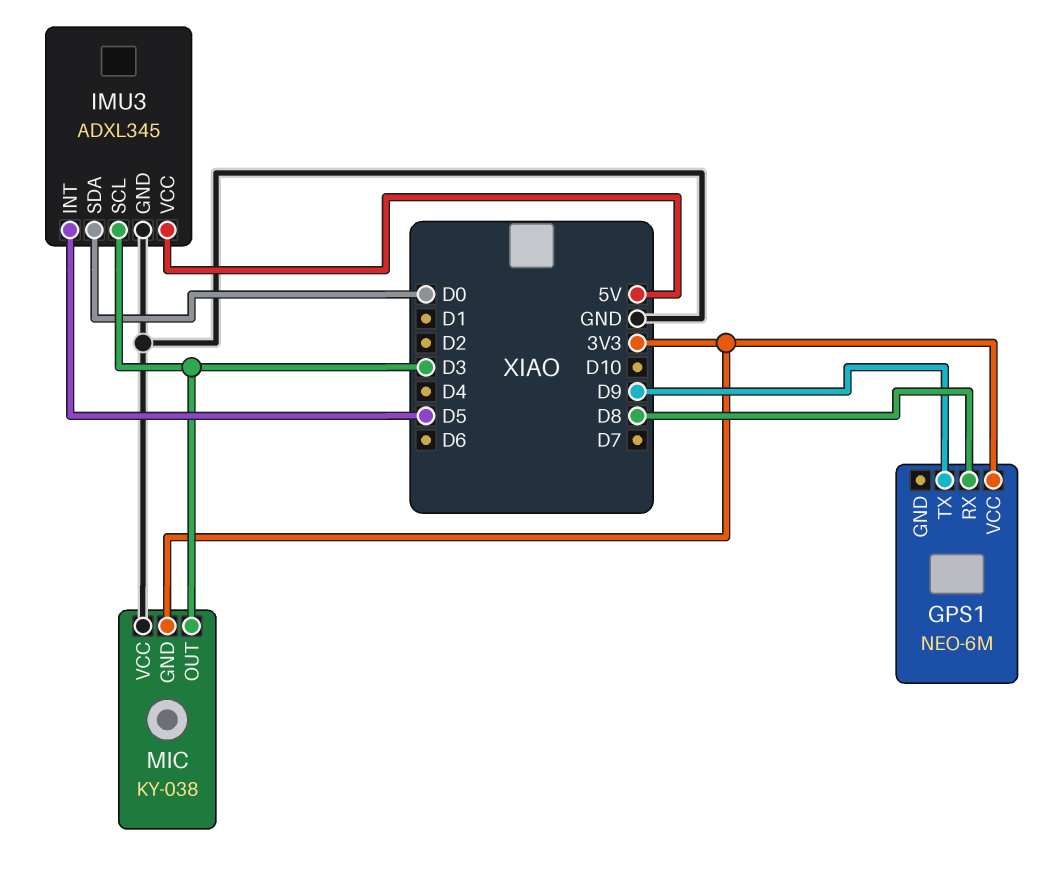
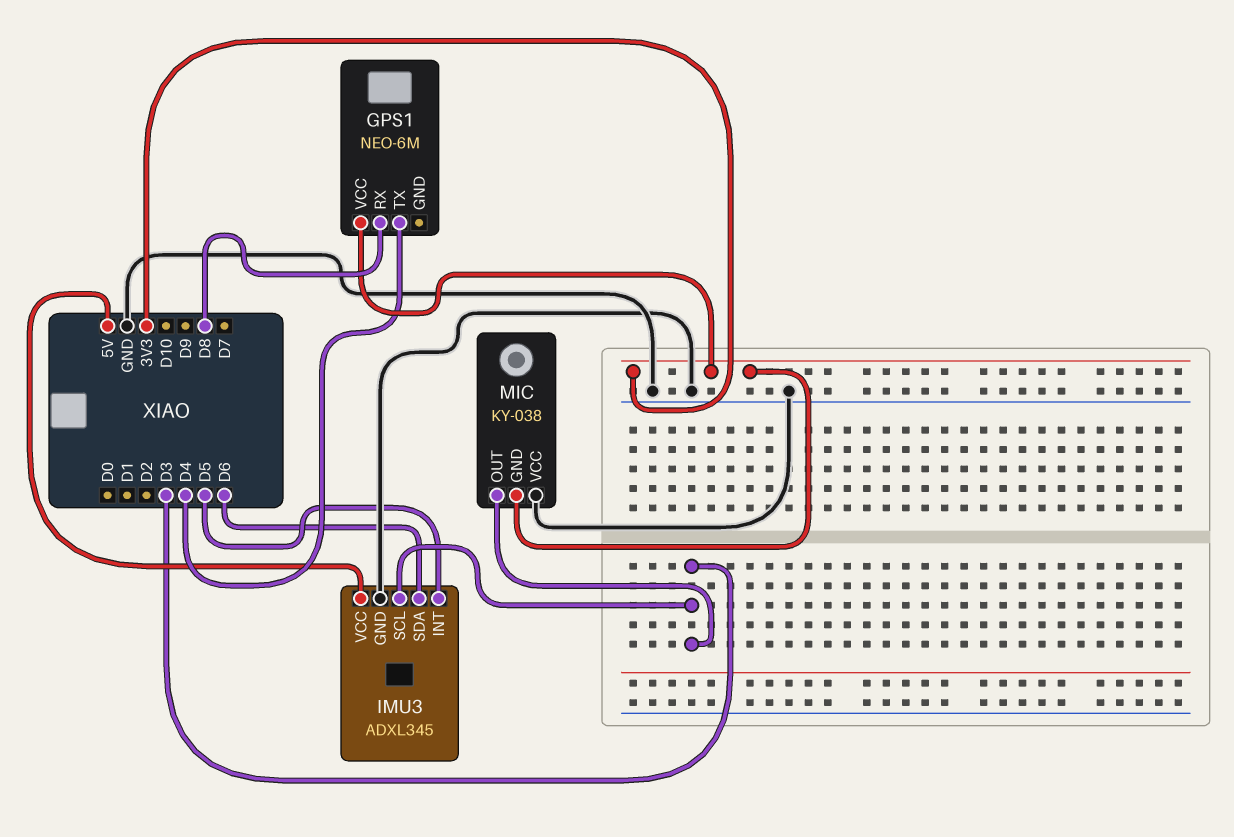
GPS1 pin TX: D9 -> D4
IMU3 pin SDA: D0 -> D6

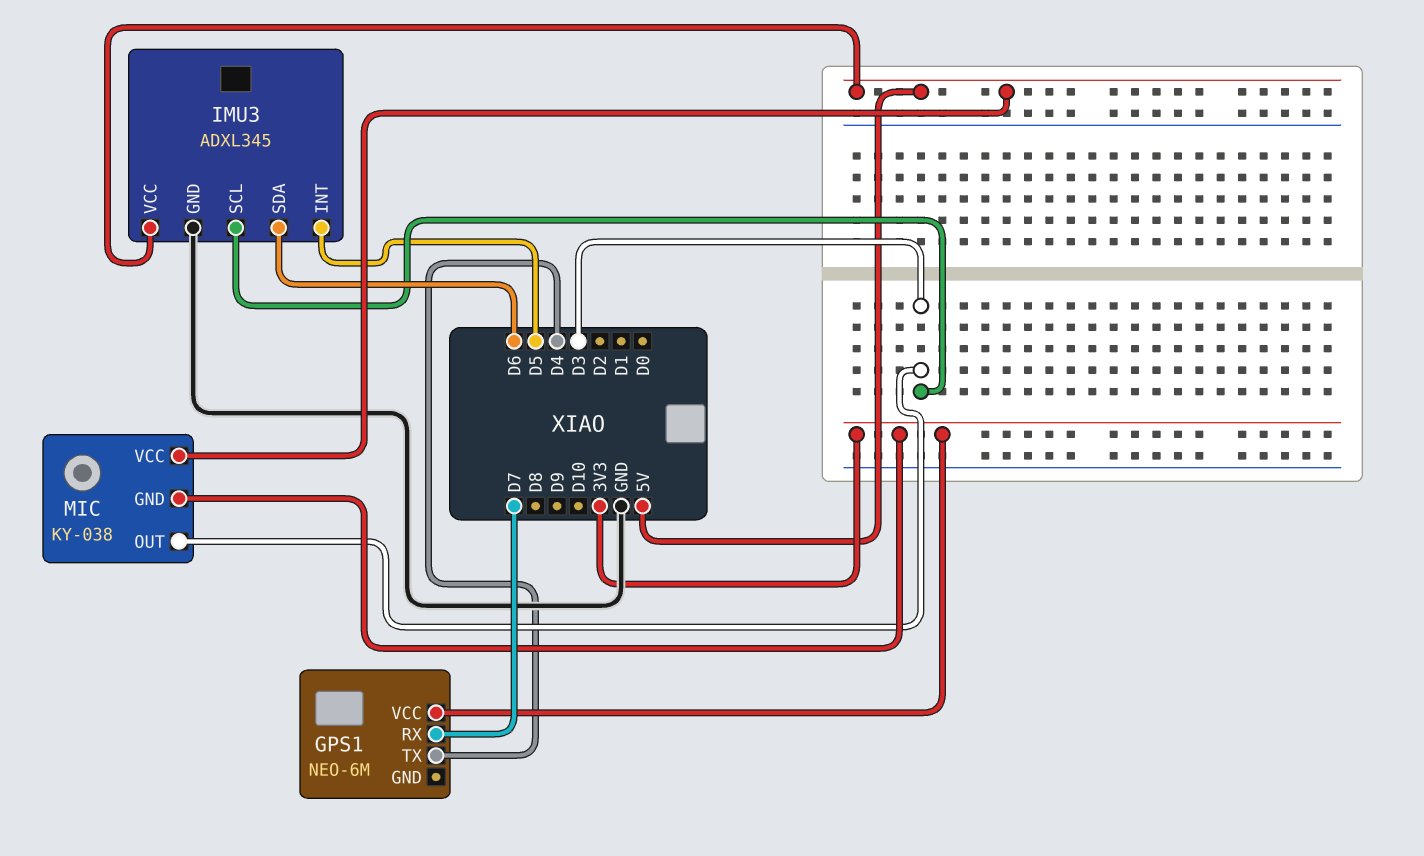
GPS1 pin RX: D8 -> D7
MIC pin VCC: GND -> 5V

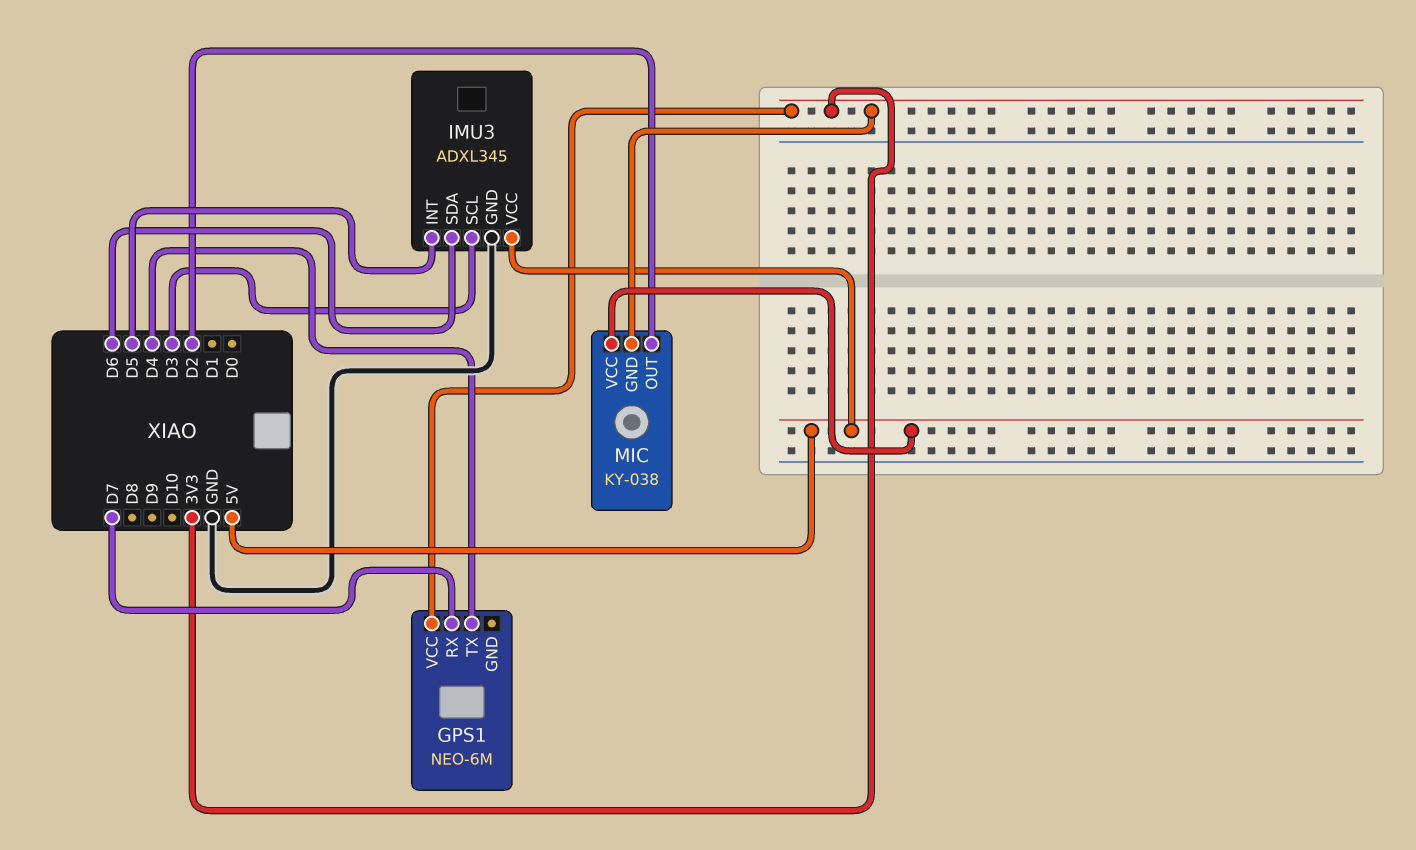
MIC pin OUT: D3 -> D2

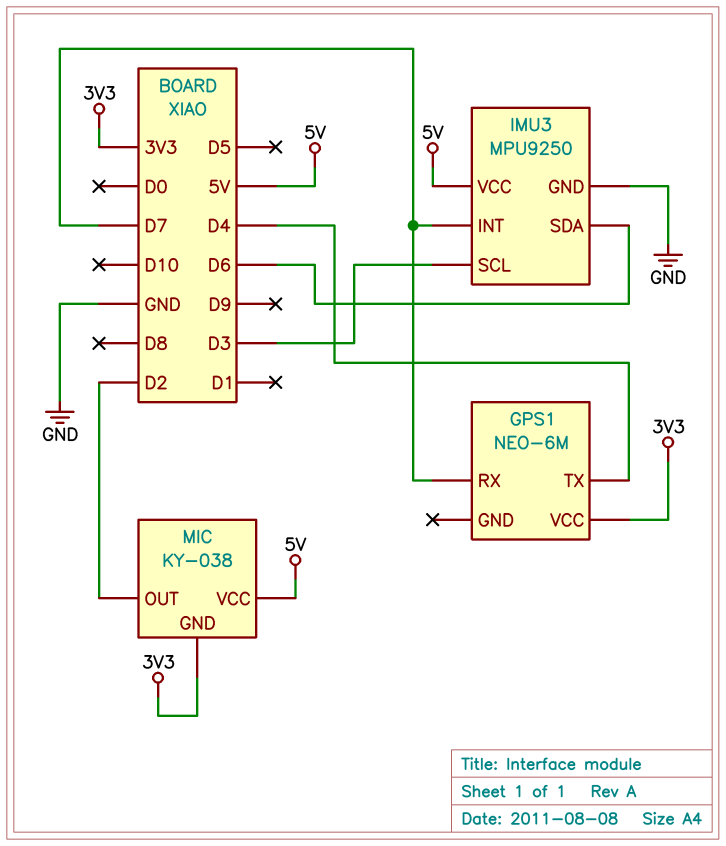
IMU3: ADXL345 -> MPU9250
IMU3 pin INT: D5 -> D7

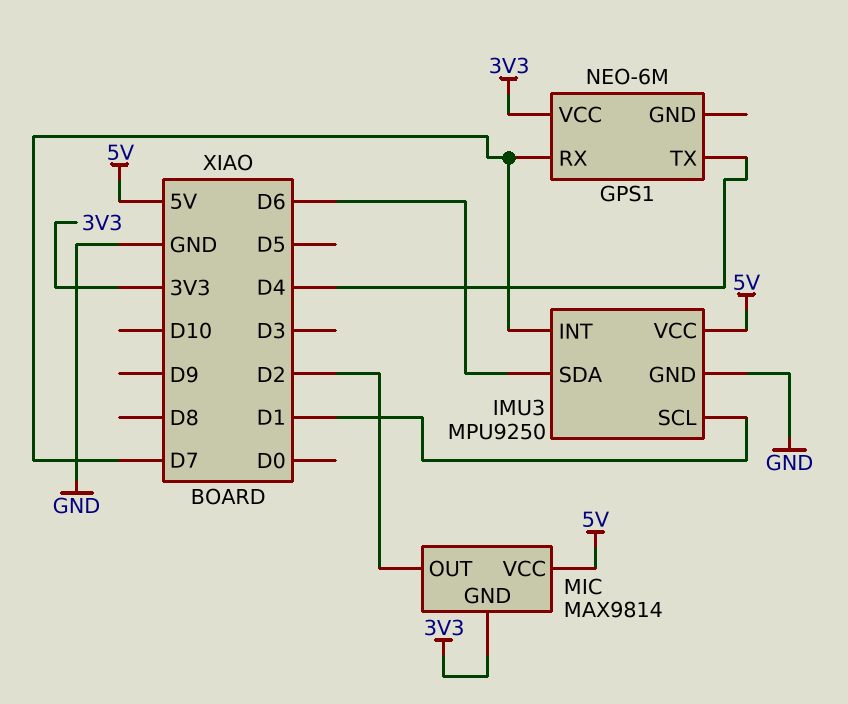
IMU3 pin SCL: D3 -> D1
MIC: KY-038 -> MAX9814

